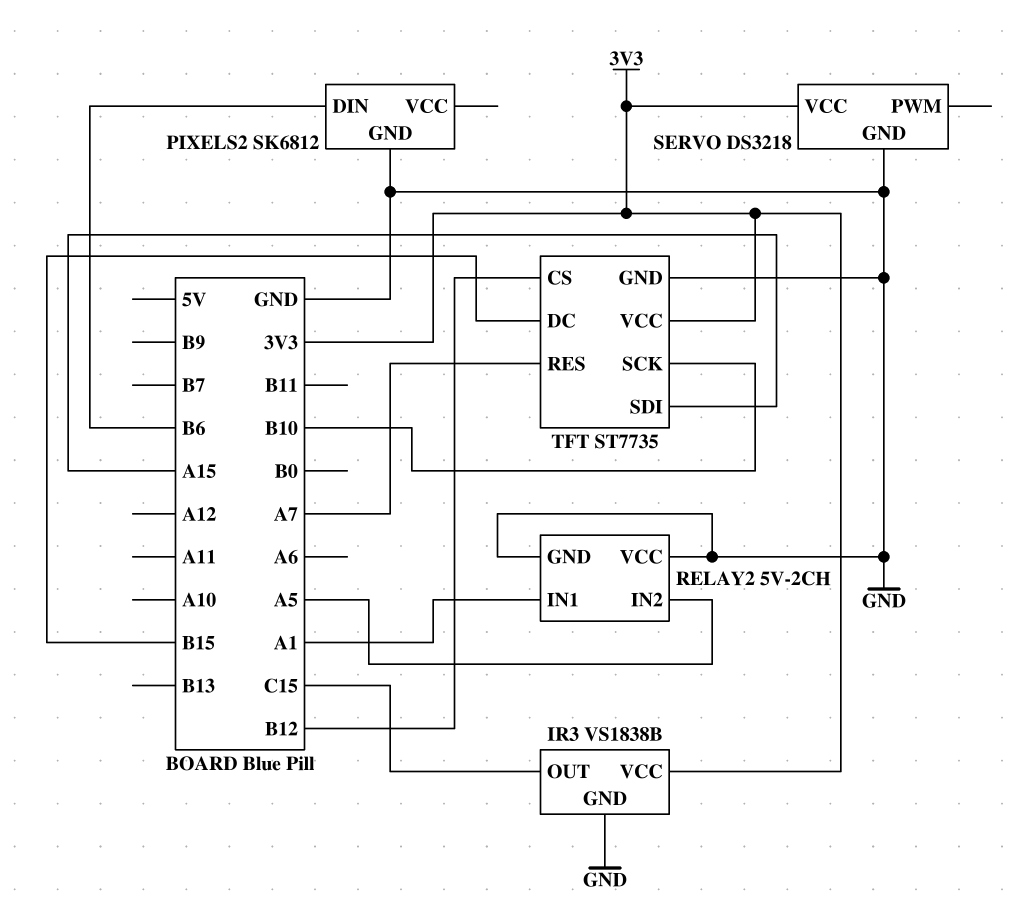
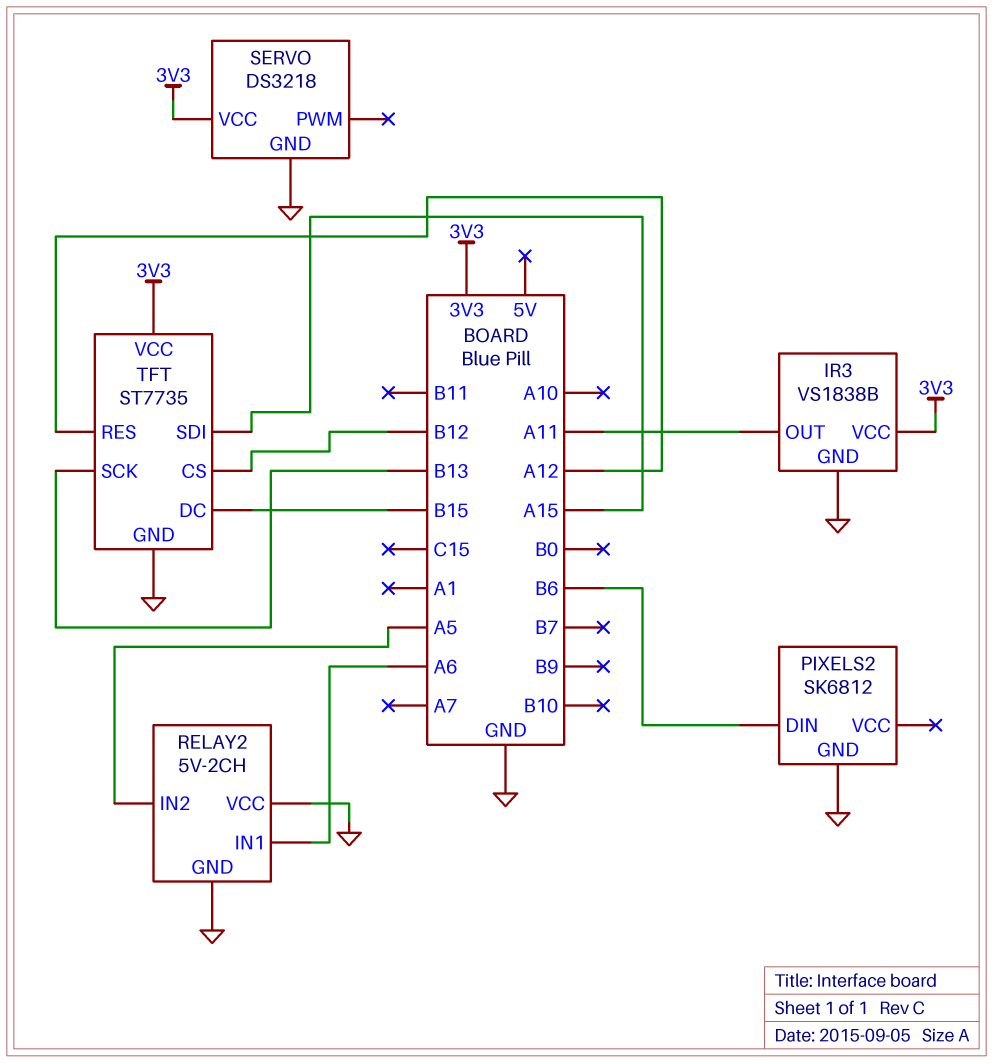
IR3 pin OUT: C15 -> A11
RELAY2 pin IN1: A1 -> A6
TFT pin RES: A7 -> A12
TFT pin SCK: B10 -> B13

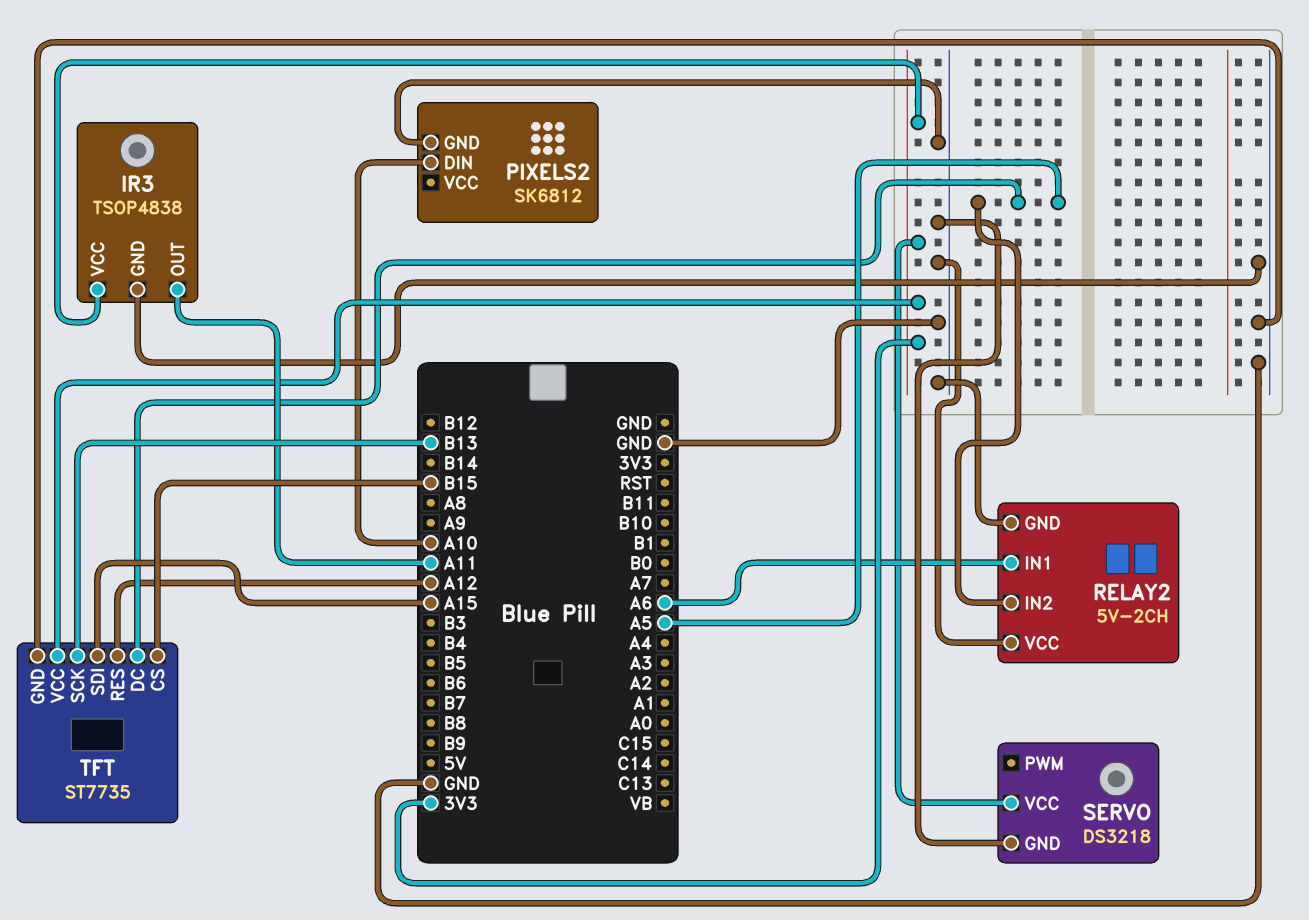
IR3: VS1838B -> TSOP4838
PIXELS2 pin DIN: B6 -> A10
TFT pin CS: B12 -> B15
TFT pin DC: B15 -> A5

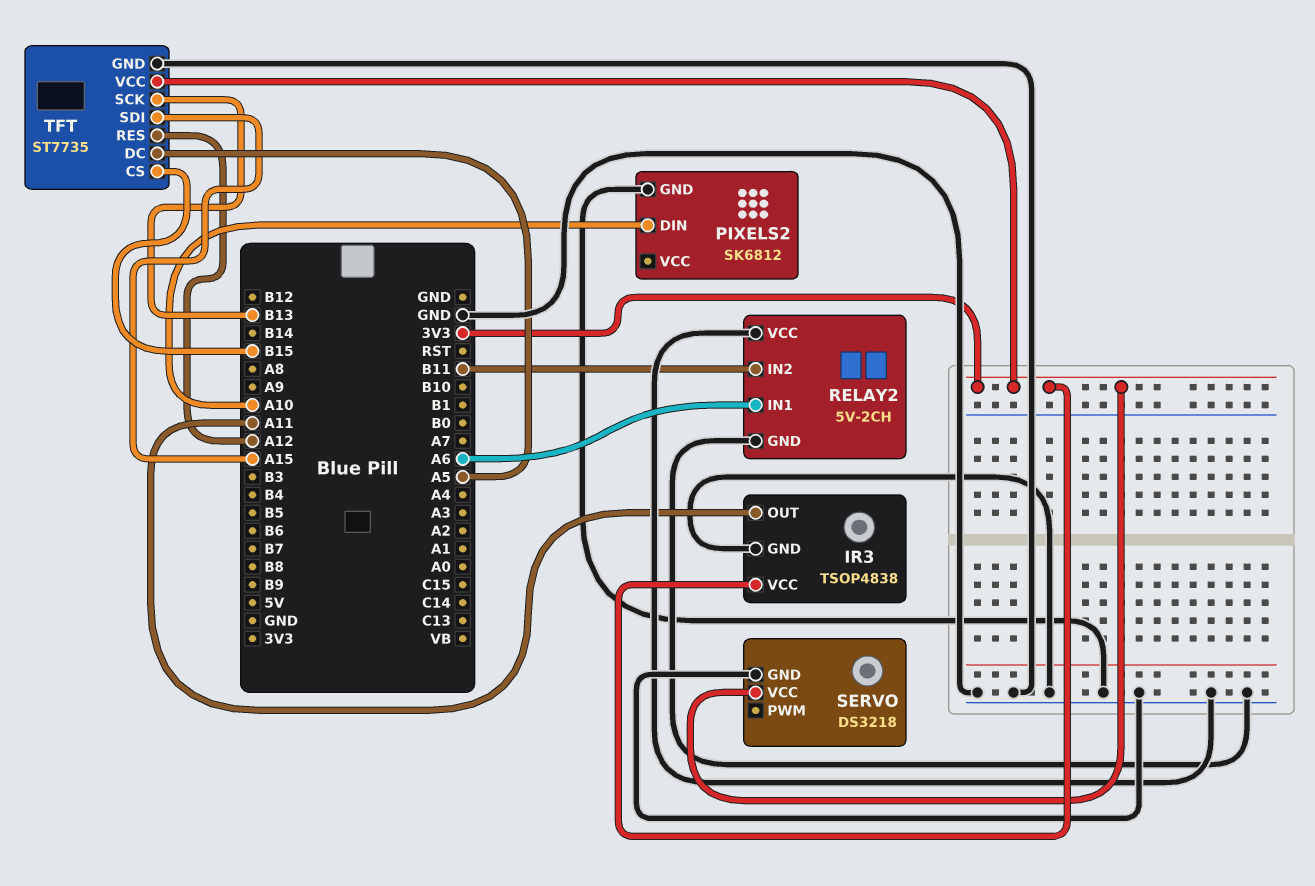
RELAY2 pin IN2: A5 -> B11

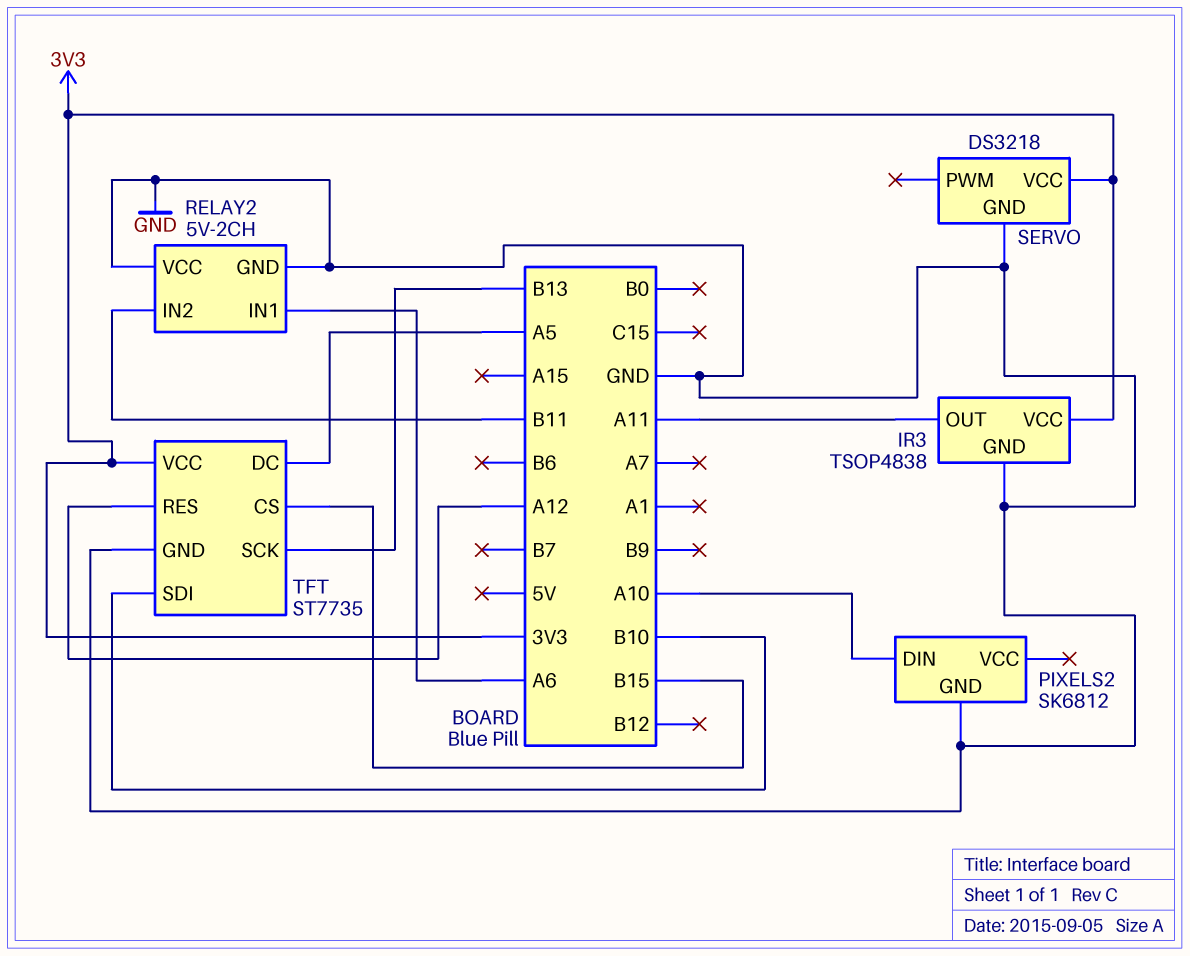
TFT pin SDI: A15 -> B10

